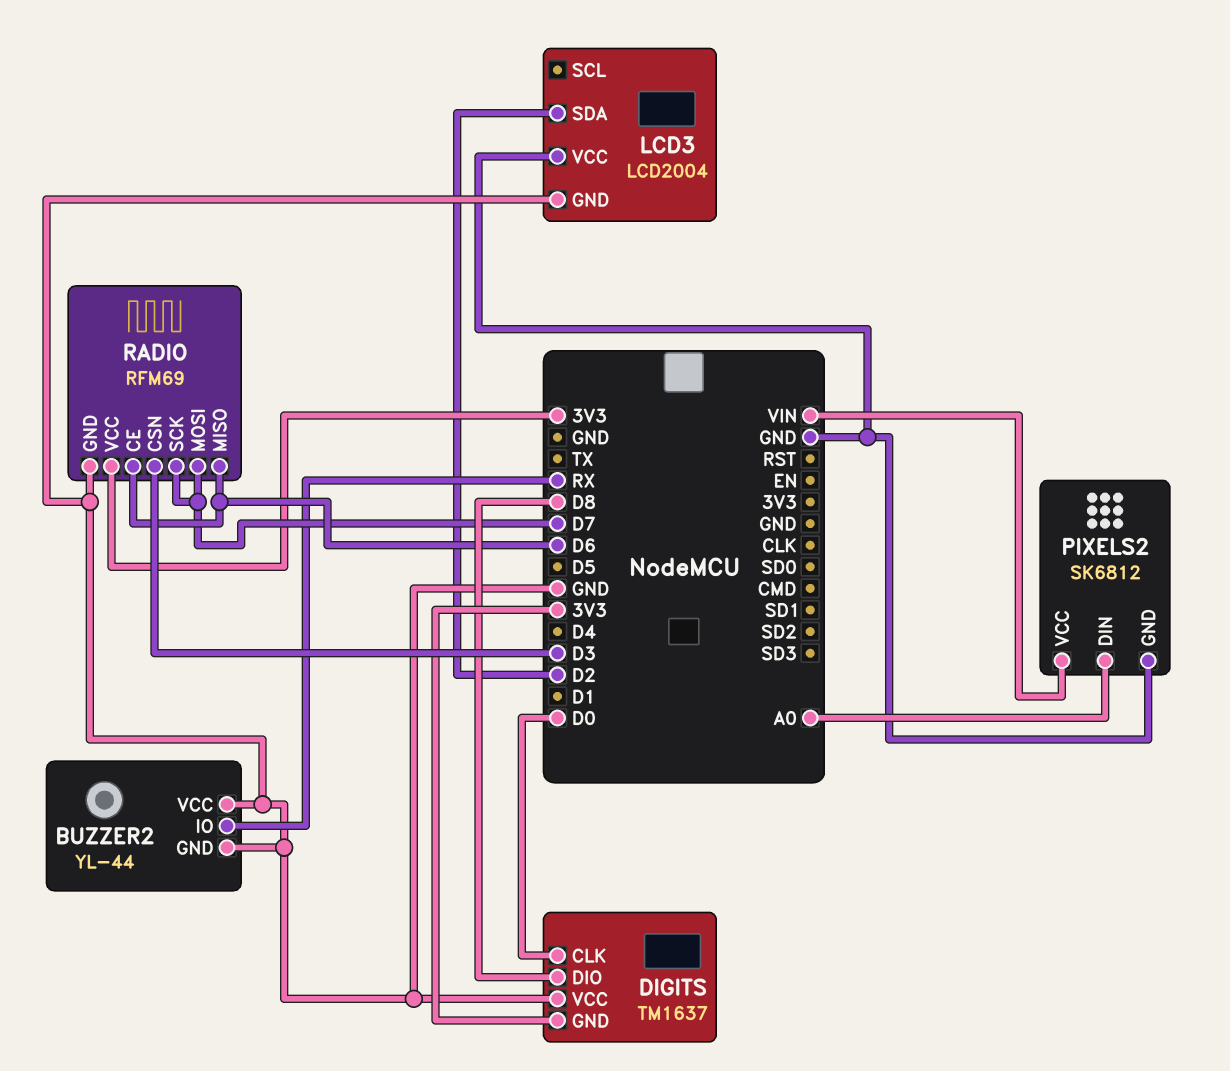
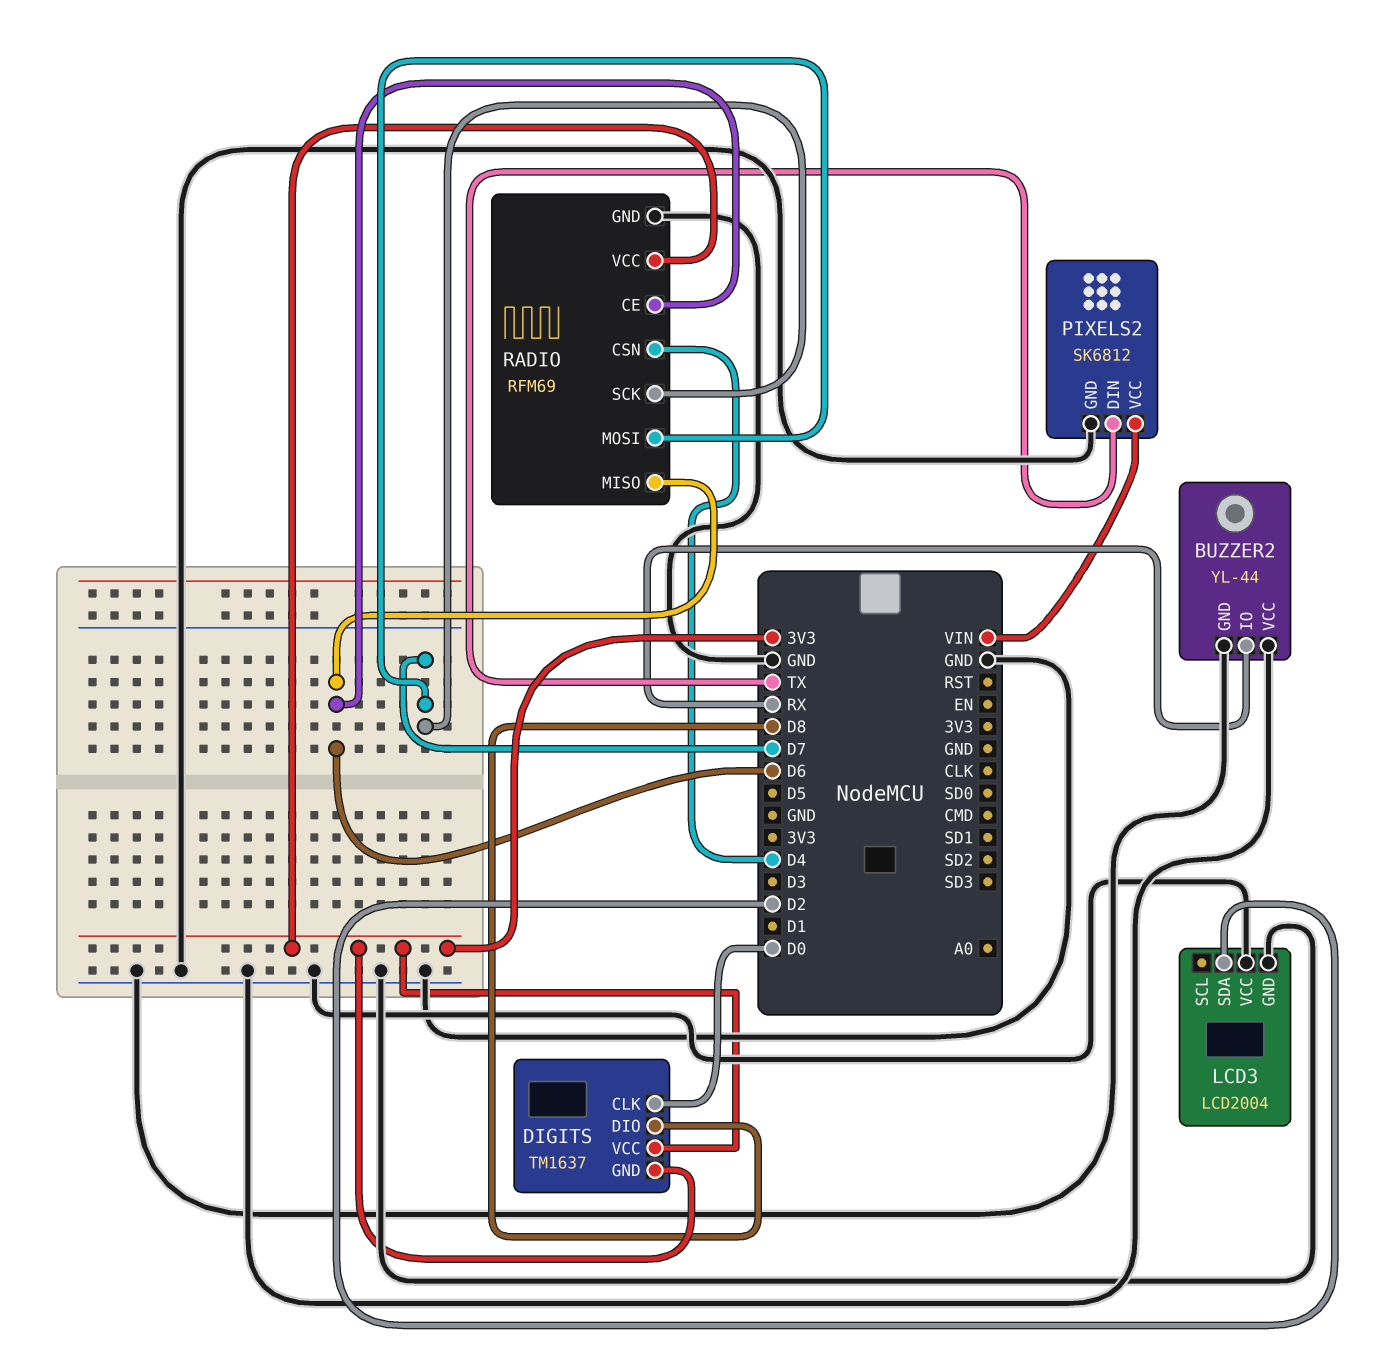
DIGITS pin VCC: GND -> 3V3
PIXELS2 pin DIN: A0 -> TX
RADIO pin CSN: D3 -> D4

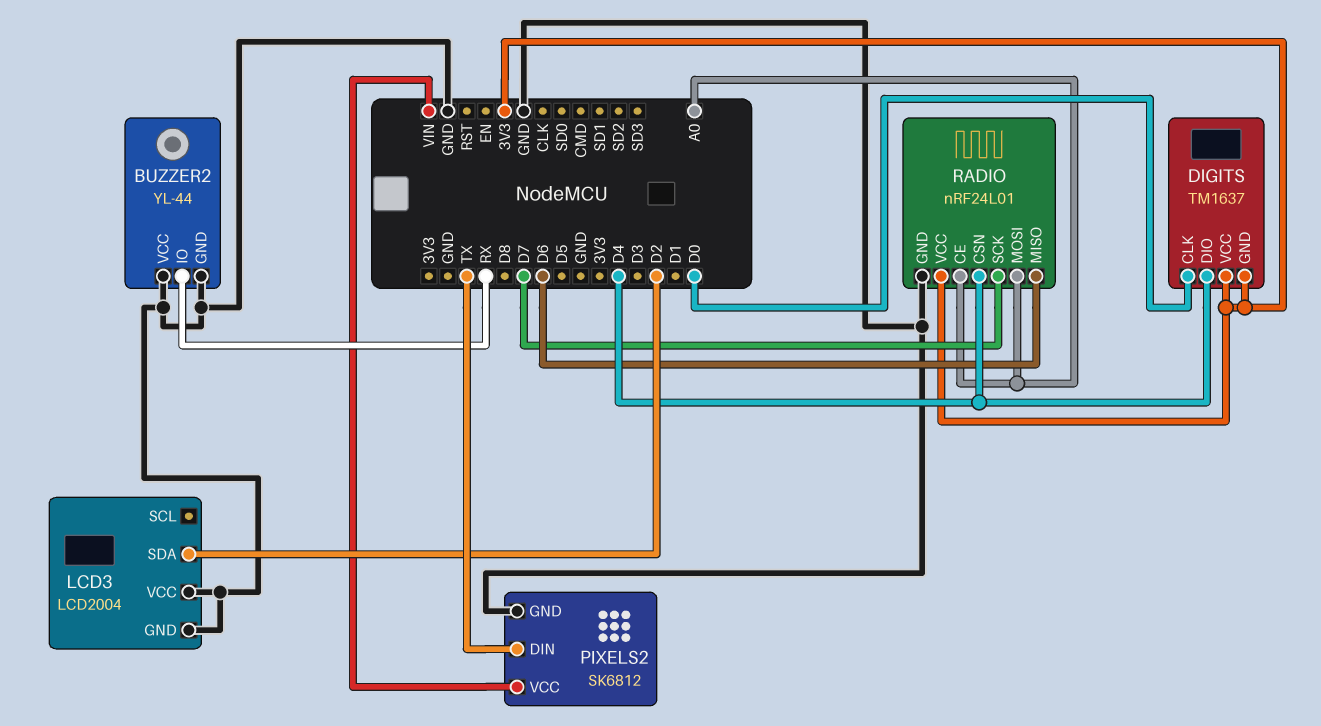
DIGITS pin DIO: D8 -> D4
RADIO: RFM69 -> nRF24L01
RADIO pin CE: D6 -> A0
RADIO pin MOSI: D7 -> A0

